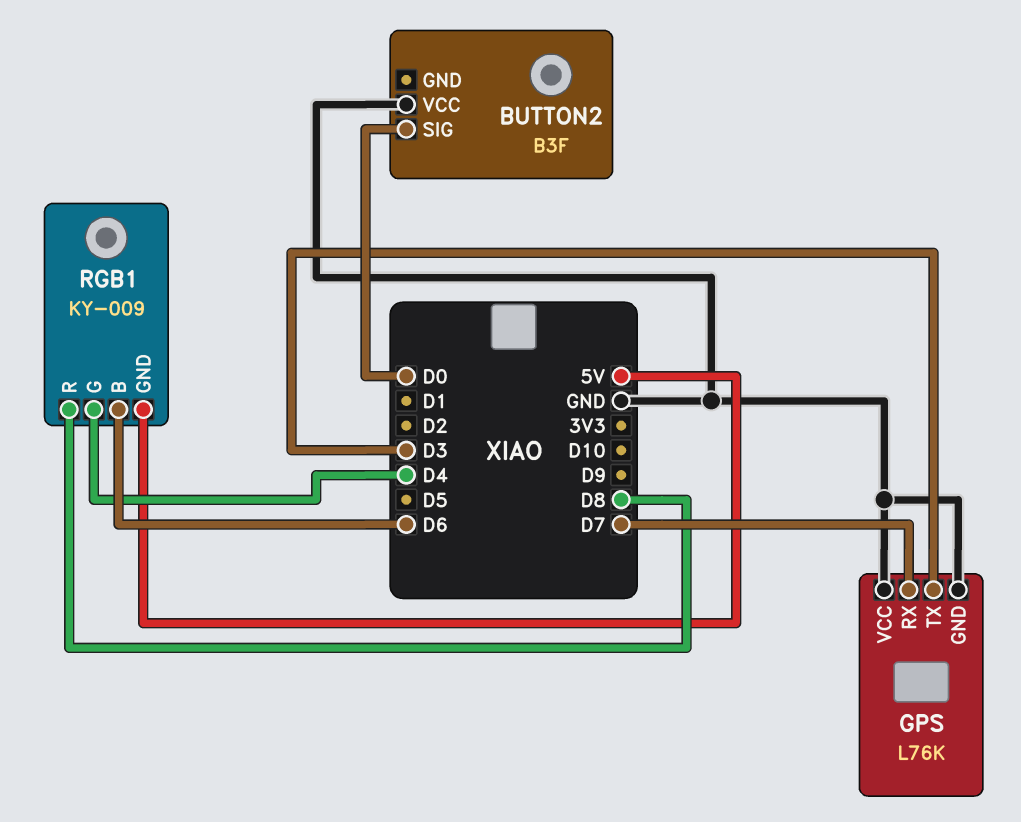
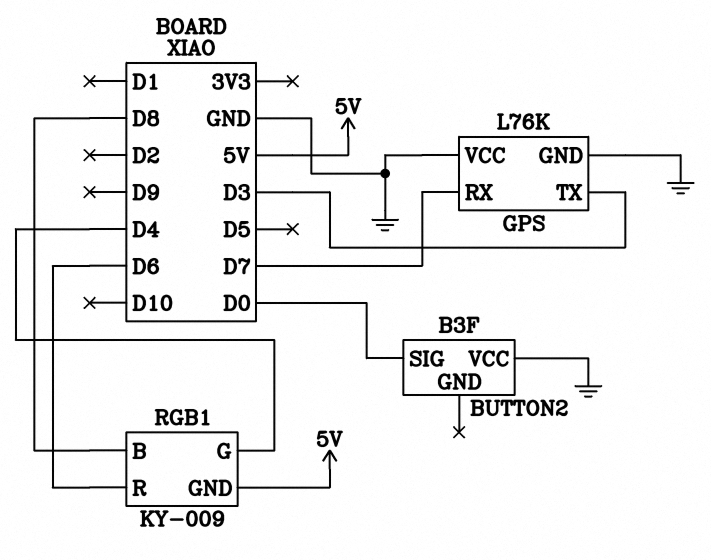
RGB1 pin B: D6 -> D8
RGB1 pin R: D8 -> D6

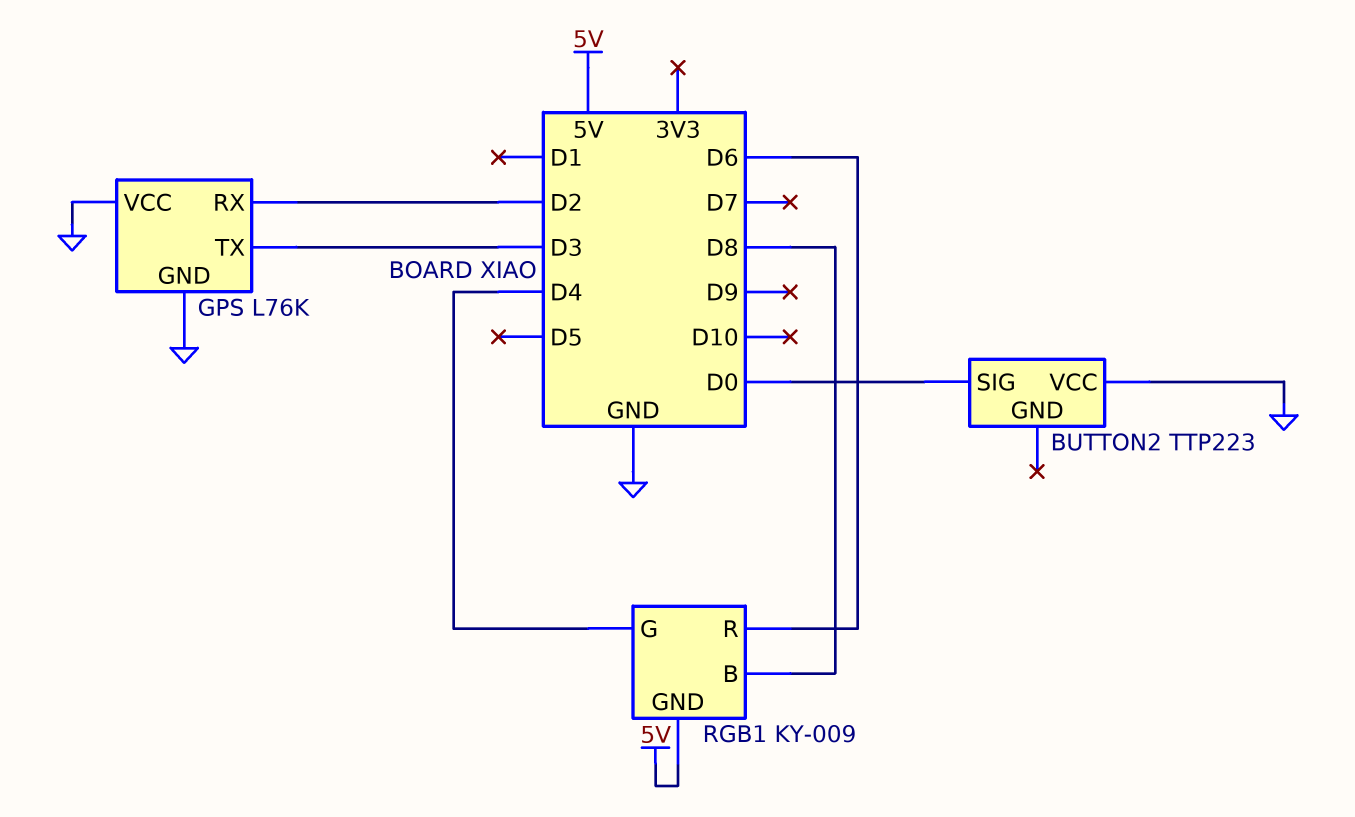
BUTTON2: B3F -> TTP223
GPS pin RX: D7 -> D2

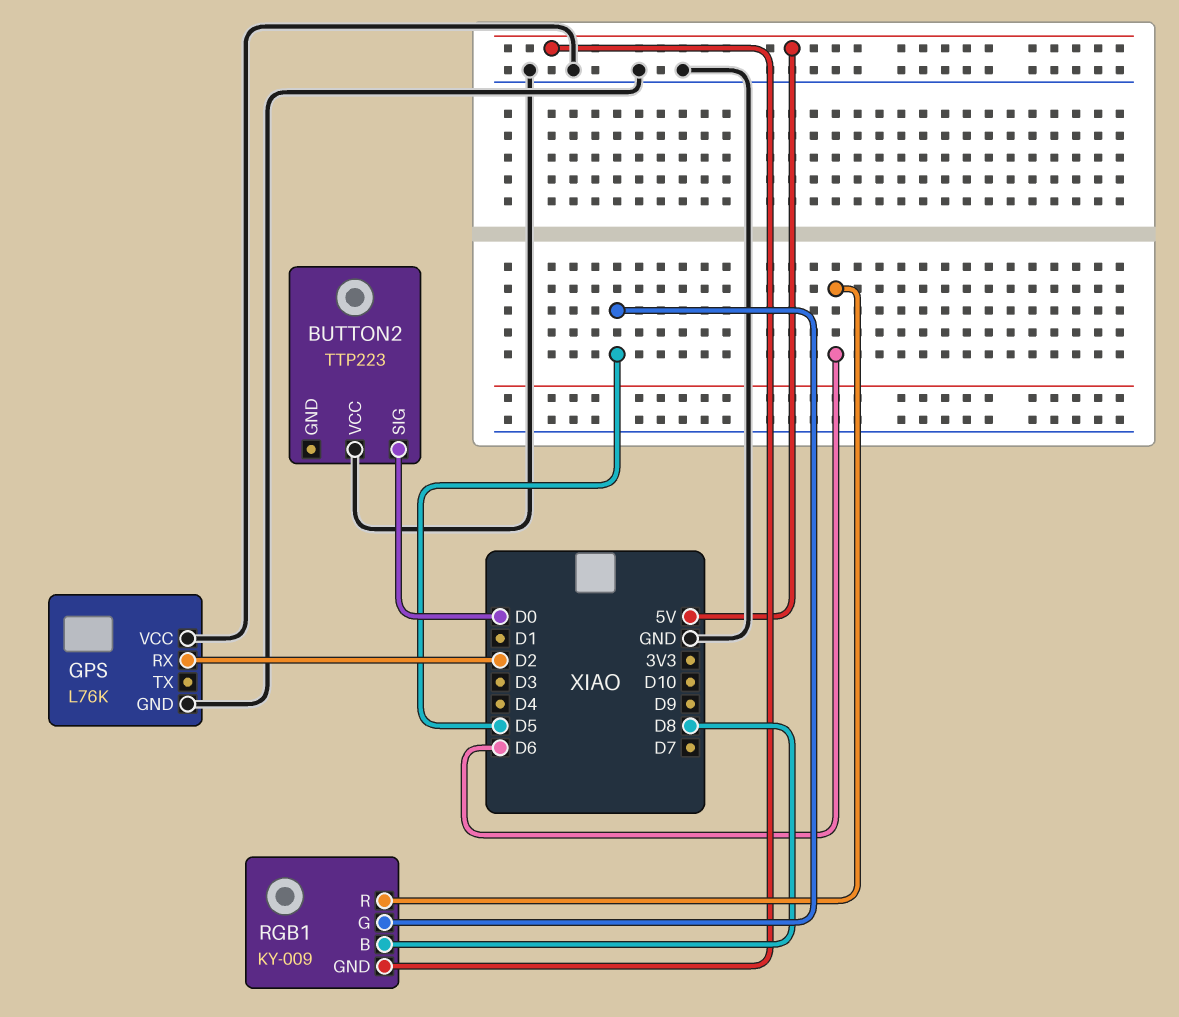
GPS pin TX: D3 -> none
RGB1 pin G: D4 -> D5

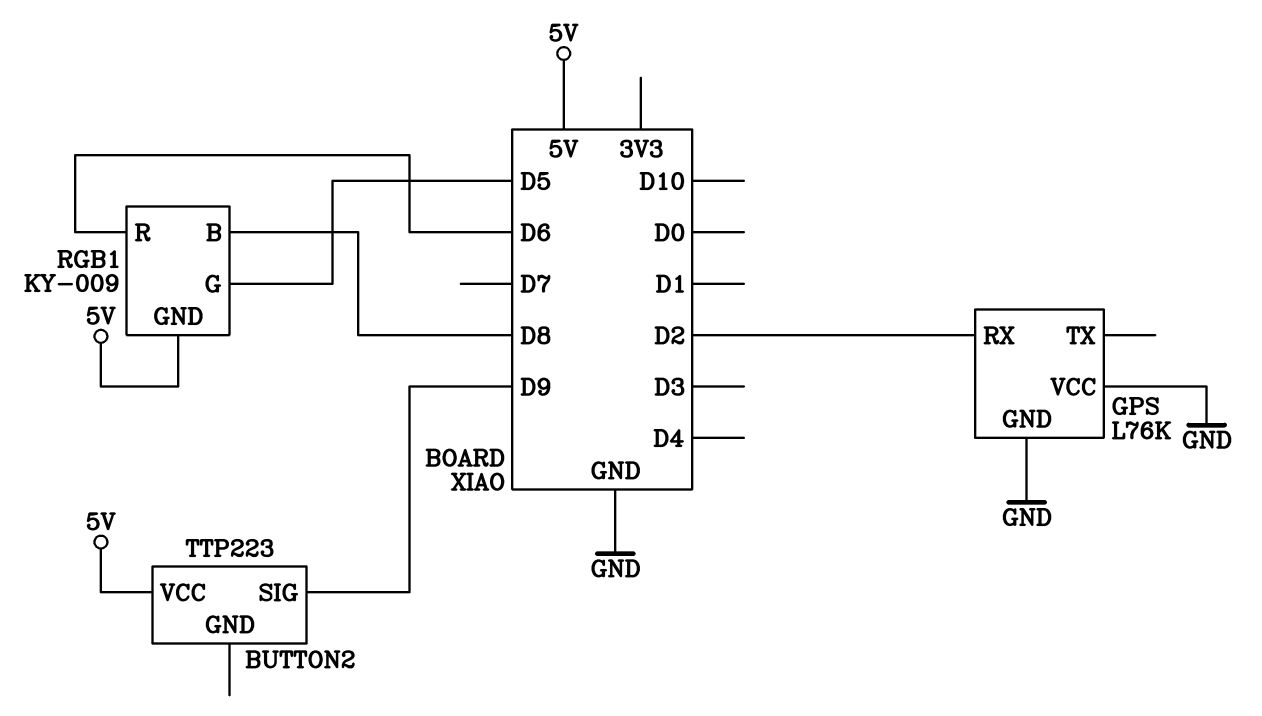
BUTTON2 pin SIG: D0 -> D9
BUTTON2 pin VCC: GND -> 5V

